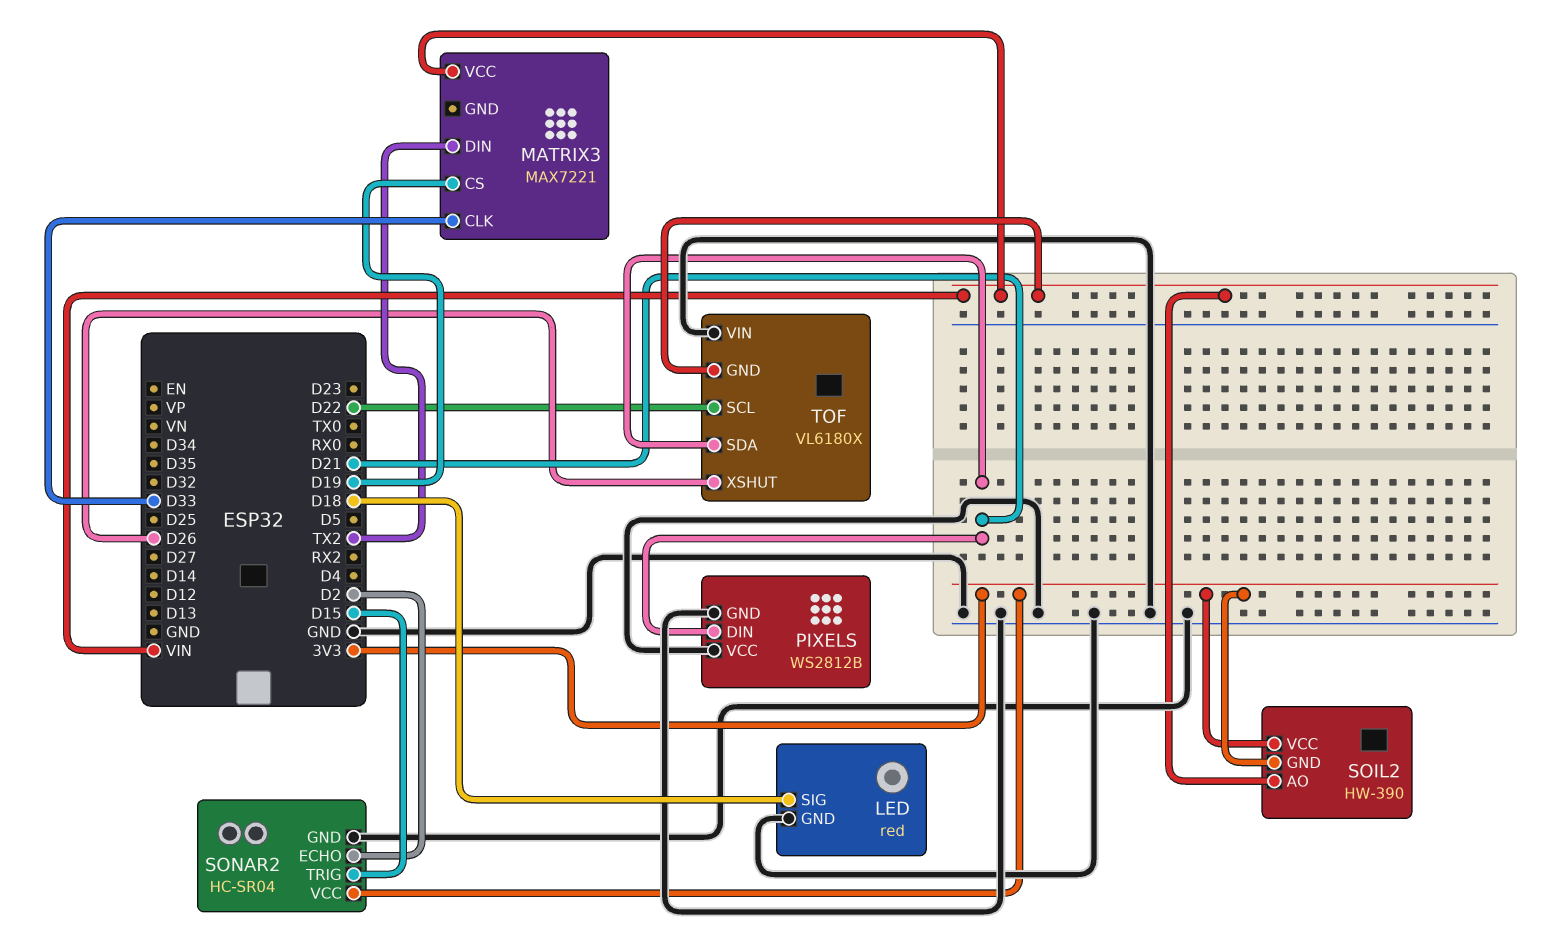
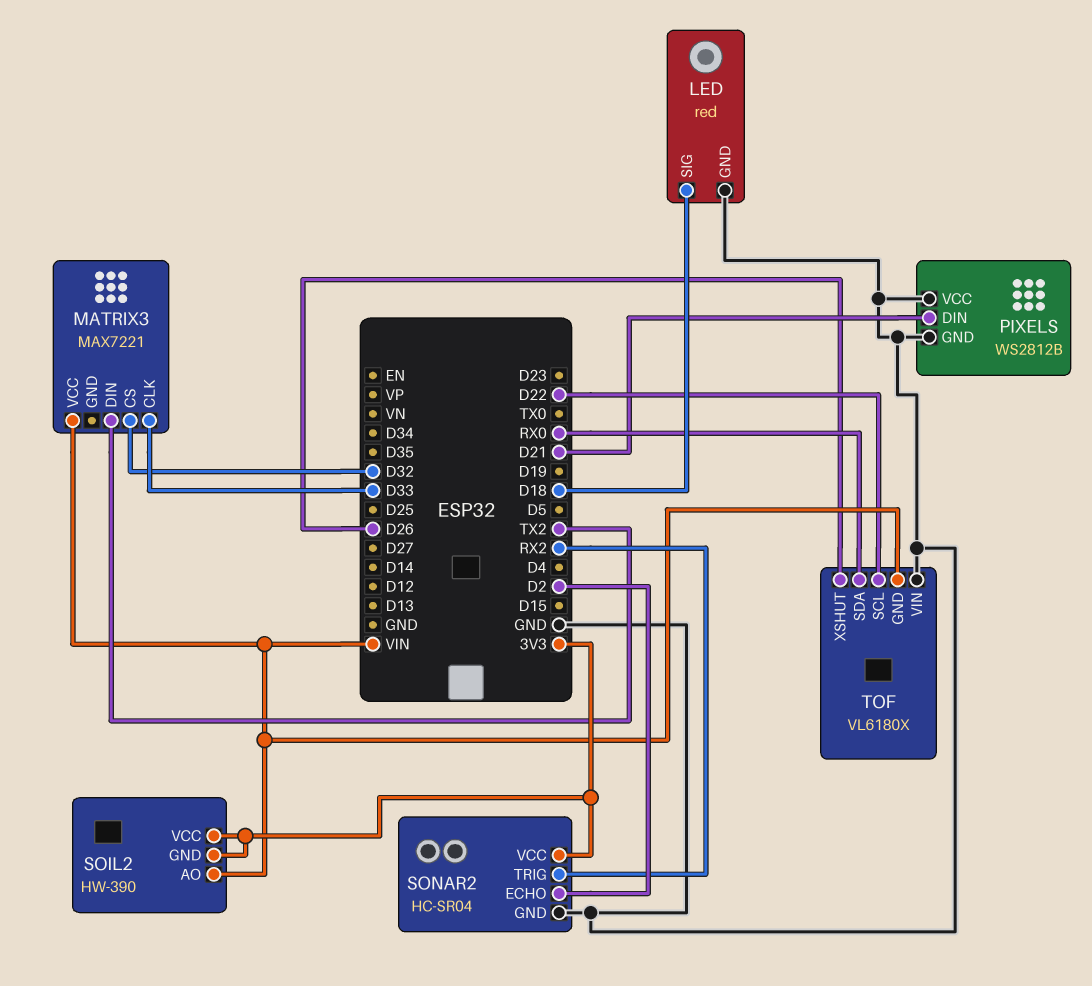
MATRIX3 pin CS: D19 -> D32
SONAR2 pin TRIG: D15 -> RX2
TOF pin SDA: D21 -> RX0

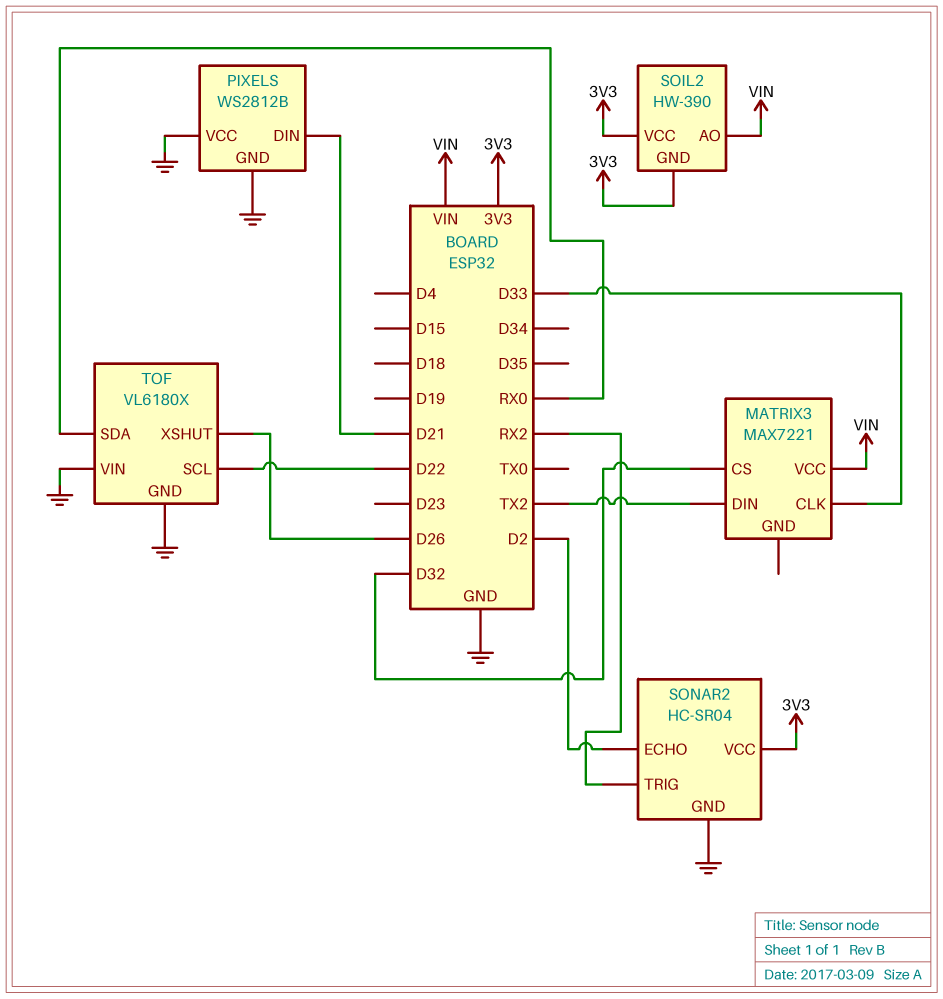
LED: red -> none
LED pin GND: GND -> none
LED pin SIG: D18 -> none
TOF pin GND: VIN -> GND

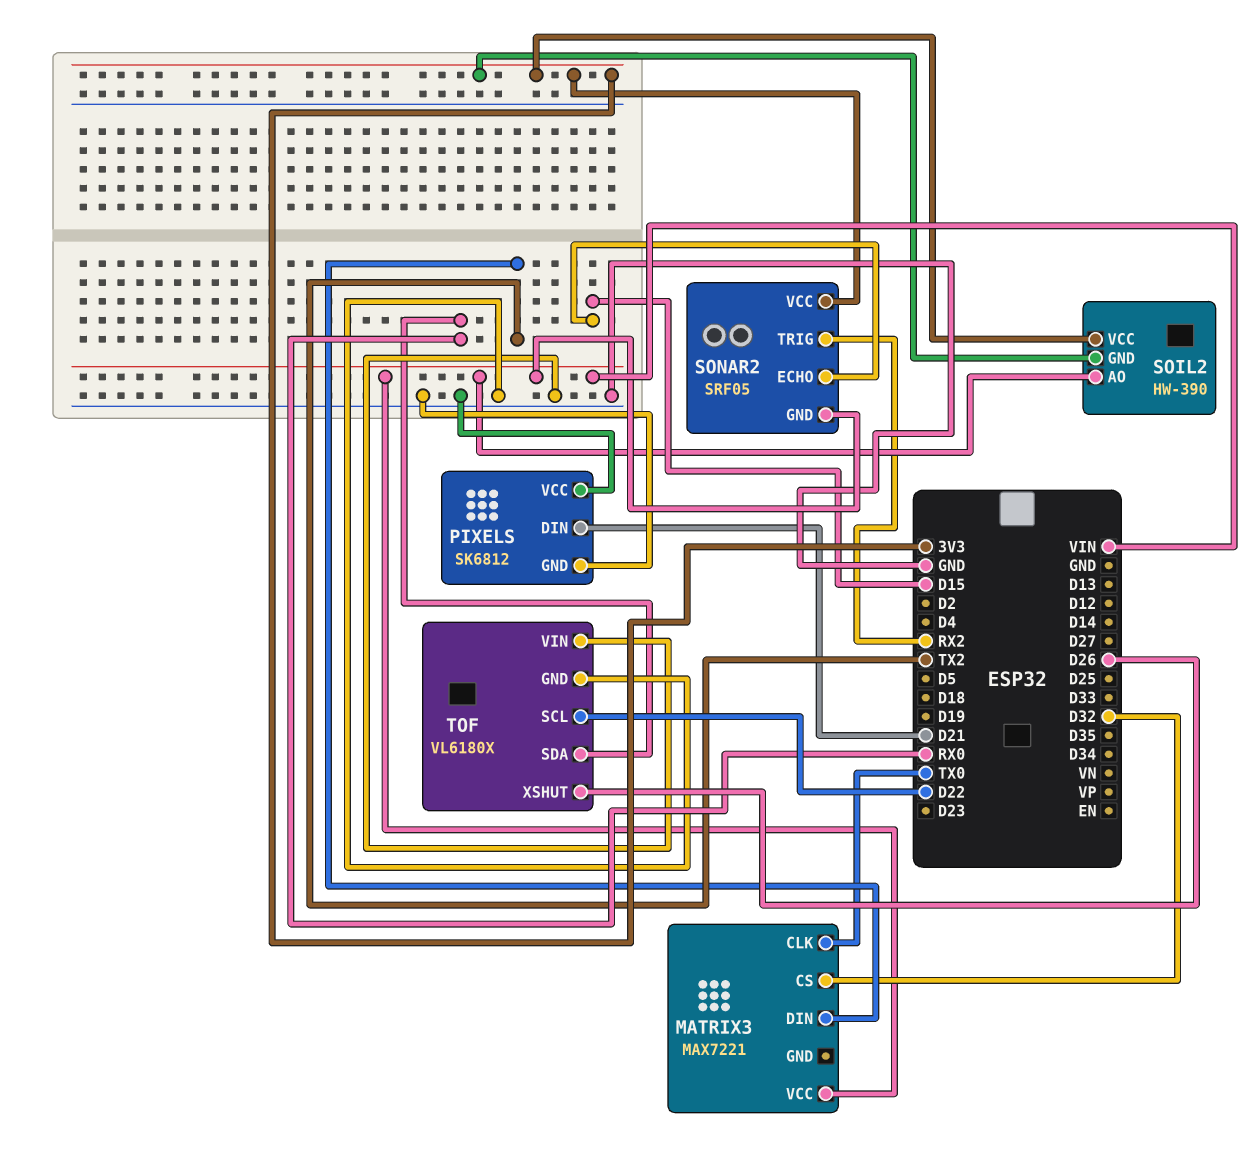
MATRIX3 pin CLK: D33 -> TX0
PIXELS: WS2812B -> SK6812
SONAR2: HC-SR04 -> SRF05
SONAR2 pin ECHO: D2 -> D15
SONAR2 pin GND: GND -> VIN

